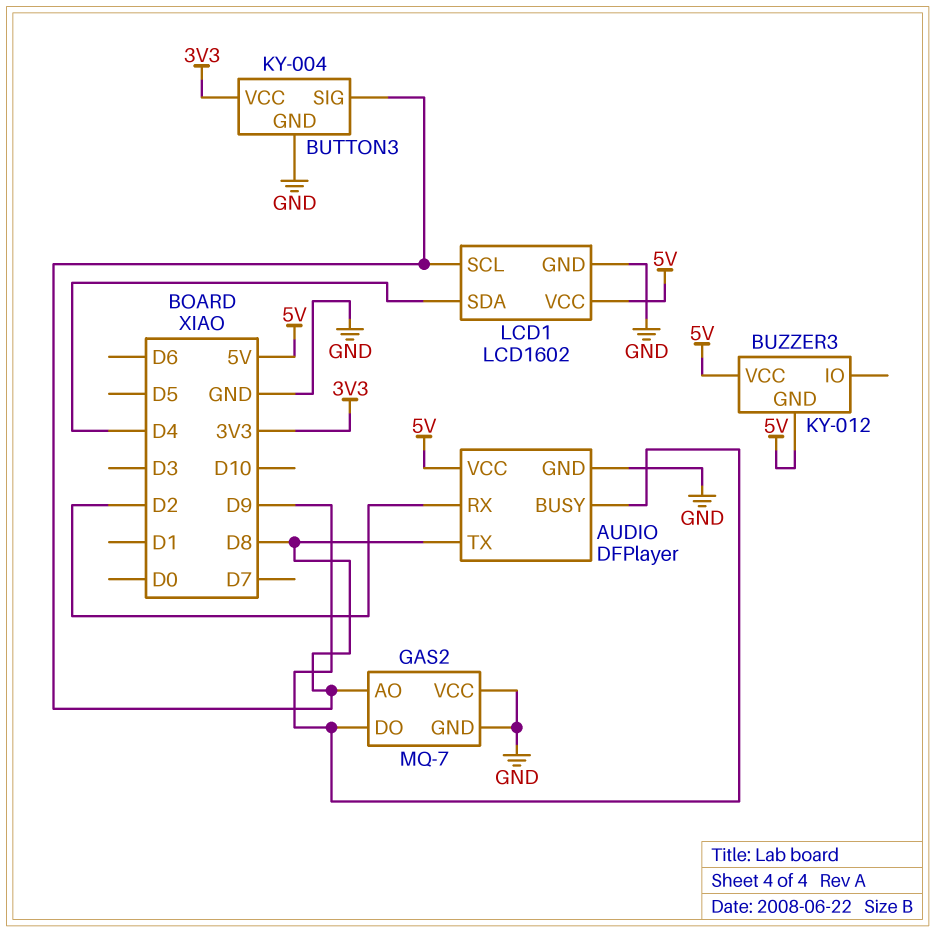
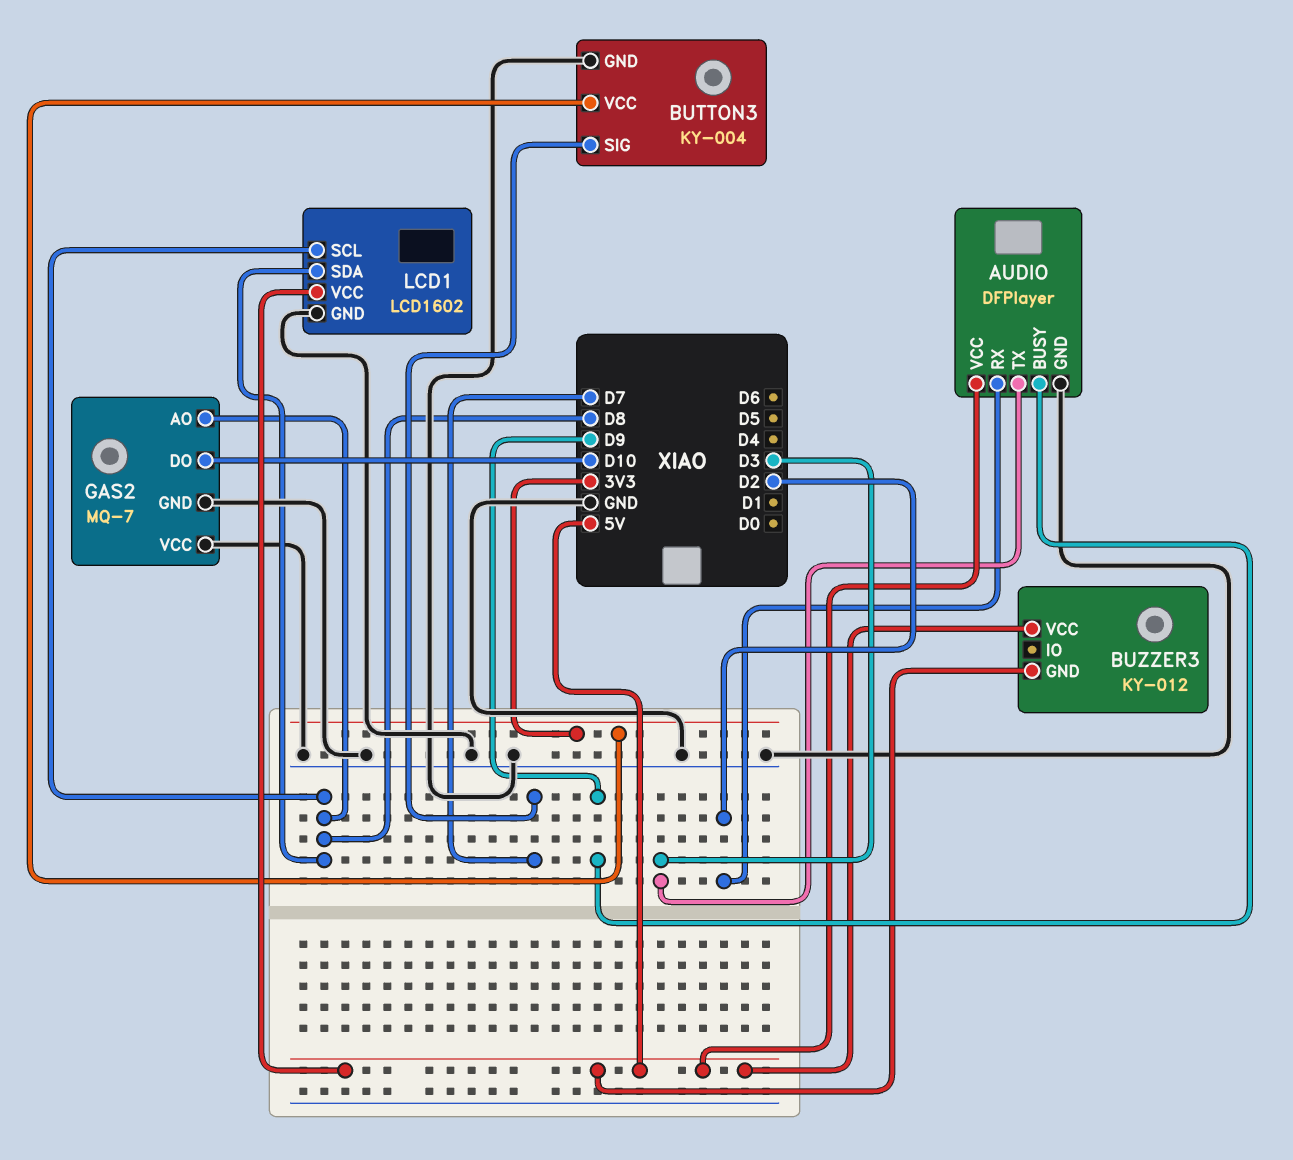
AUDIO pin TX: D8 -> D3
BUTTON3 pin SIG: D8 -> D7
GAS2 pin DO: D9 -> D10
LCD1 pin SDA: D4 -> D8

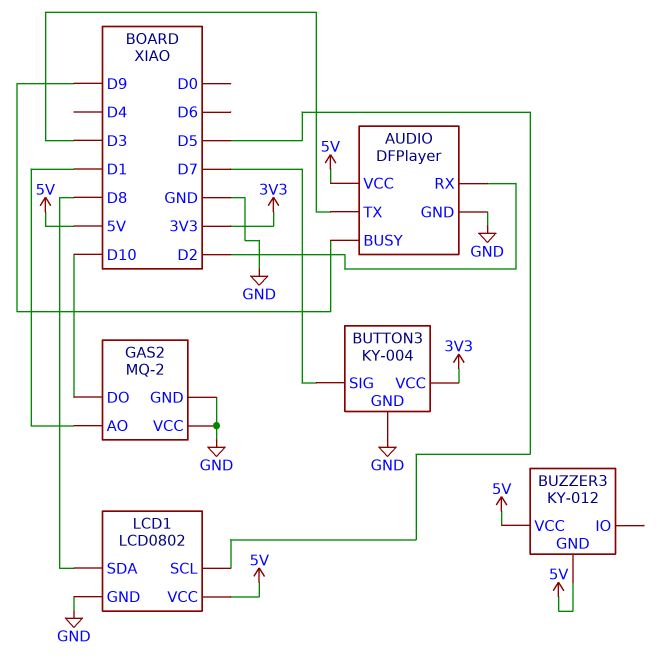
GAS2: MQ-7 -> MQ-2
GAS2 pin AO: D8 -> D1
LCD1: LCD1602 -> LCD0802
LCD1 pin SCL: D8 -> D5

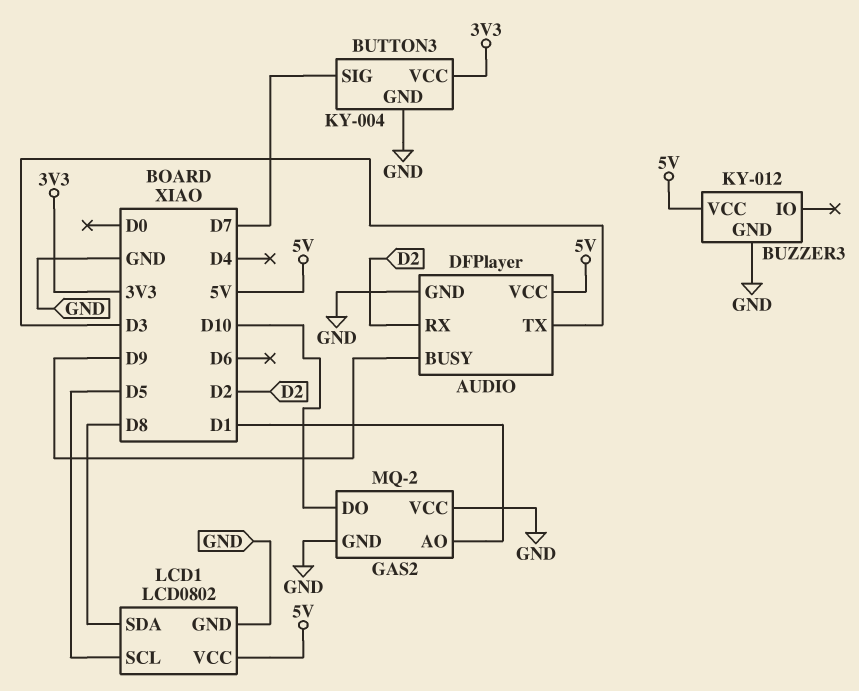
BUZZER3 pin GND: 5V -> GND

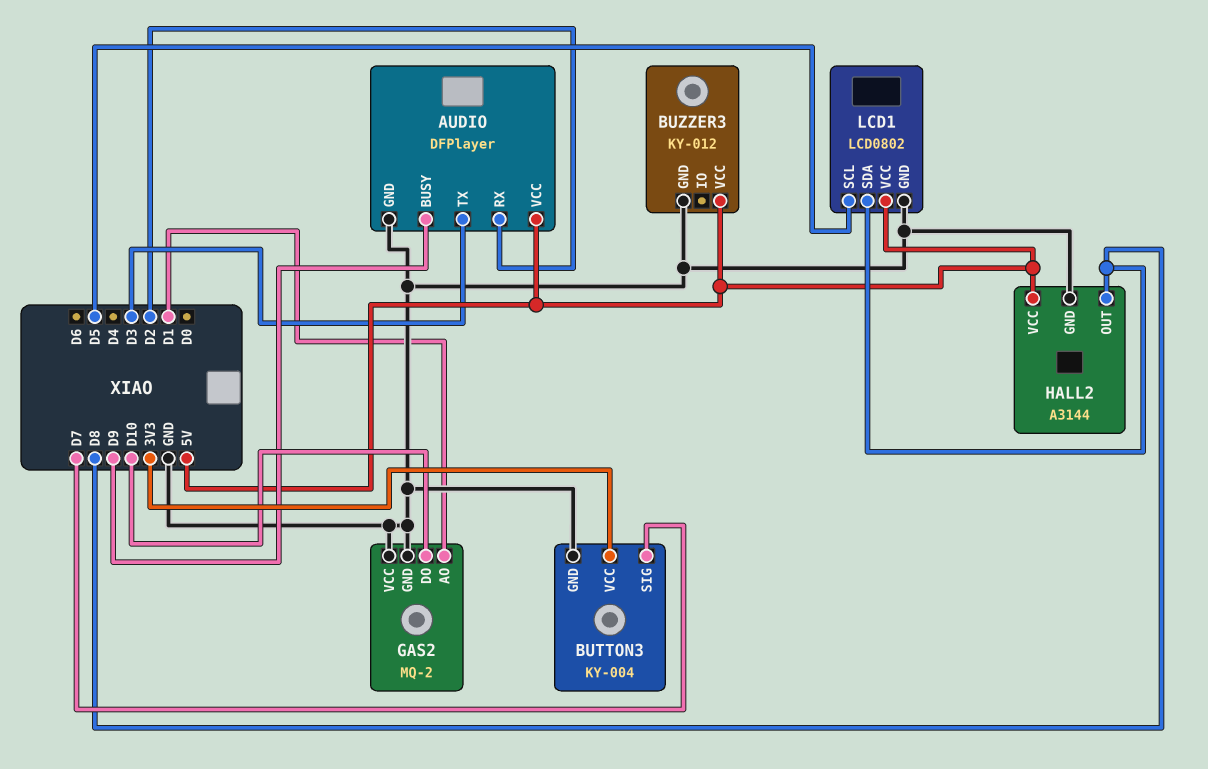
HALL2: none -> A3144
HALL2 pin GND: none -> GND
HALL2 pin OUT: none -> D8
HALL2 pin VCC: none -> 5V

